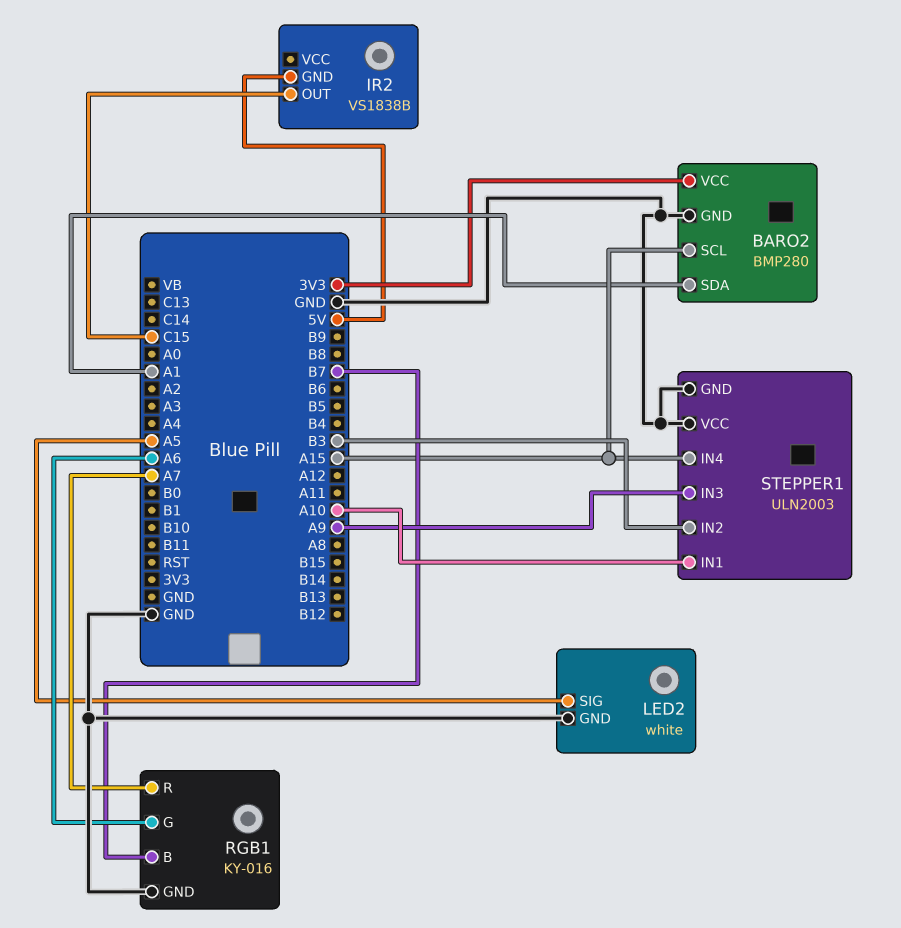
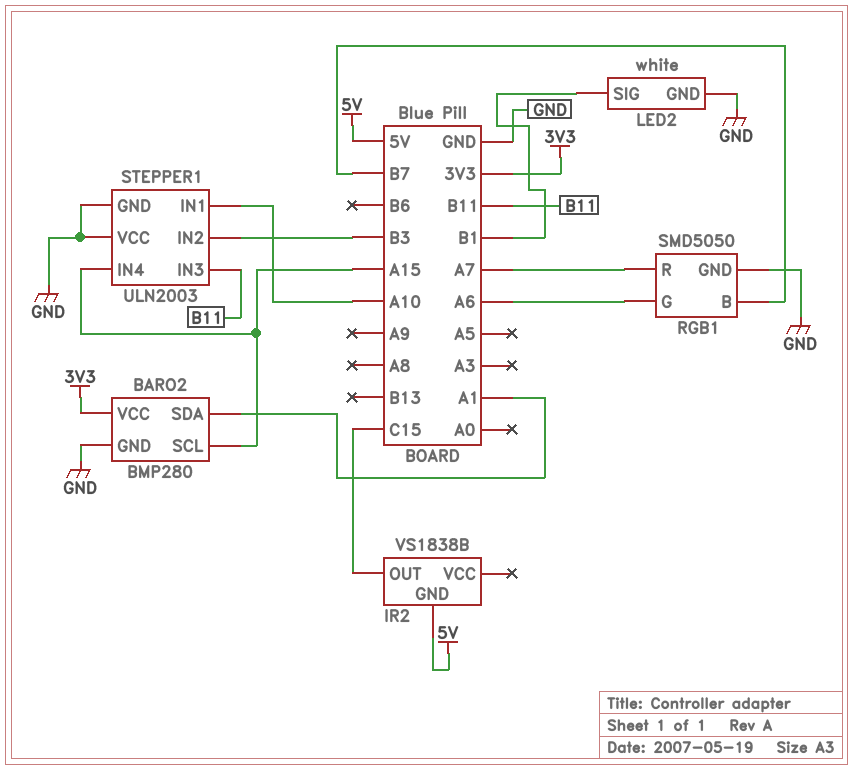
LED2 pin SIG: A5 -> B1
RGB1: KY-016 -> SMD5050
STEPPER1 pin IN3: A9 -> B11

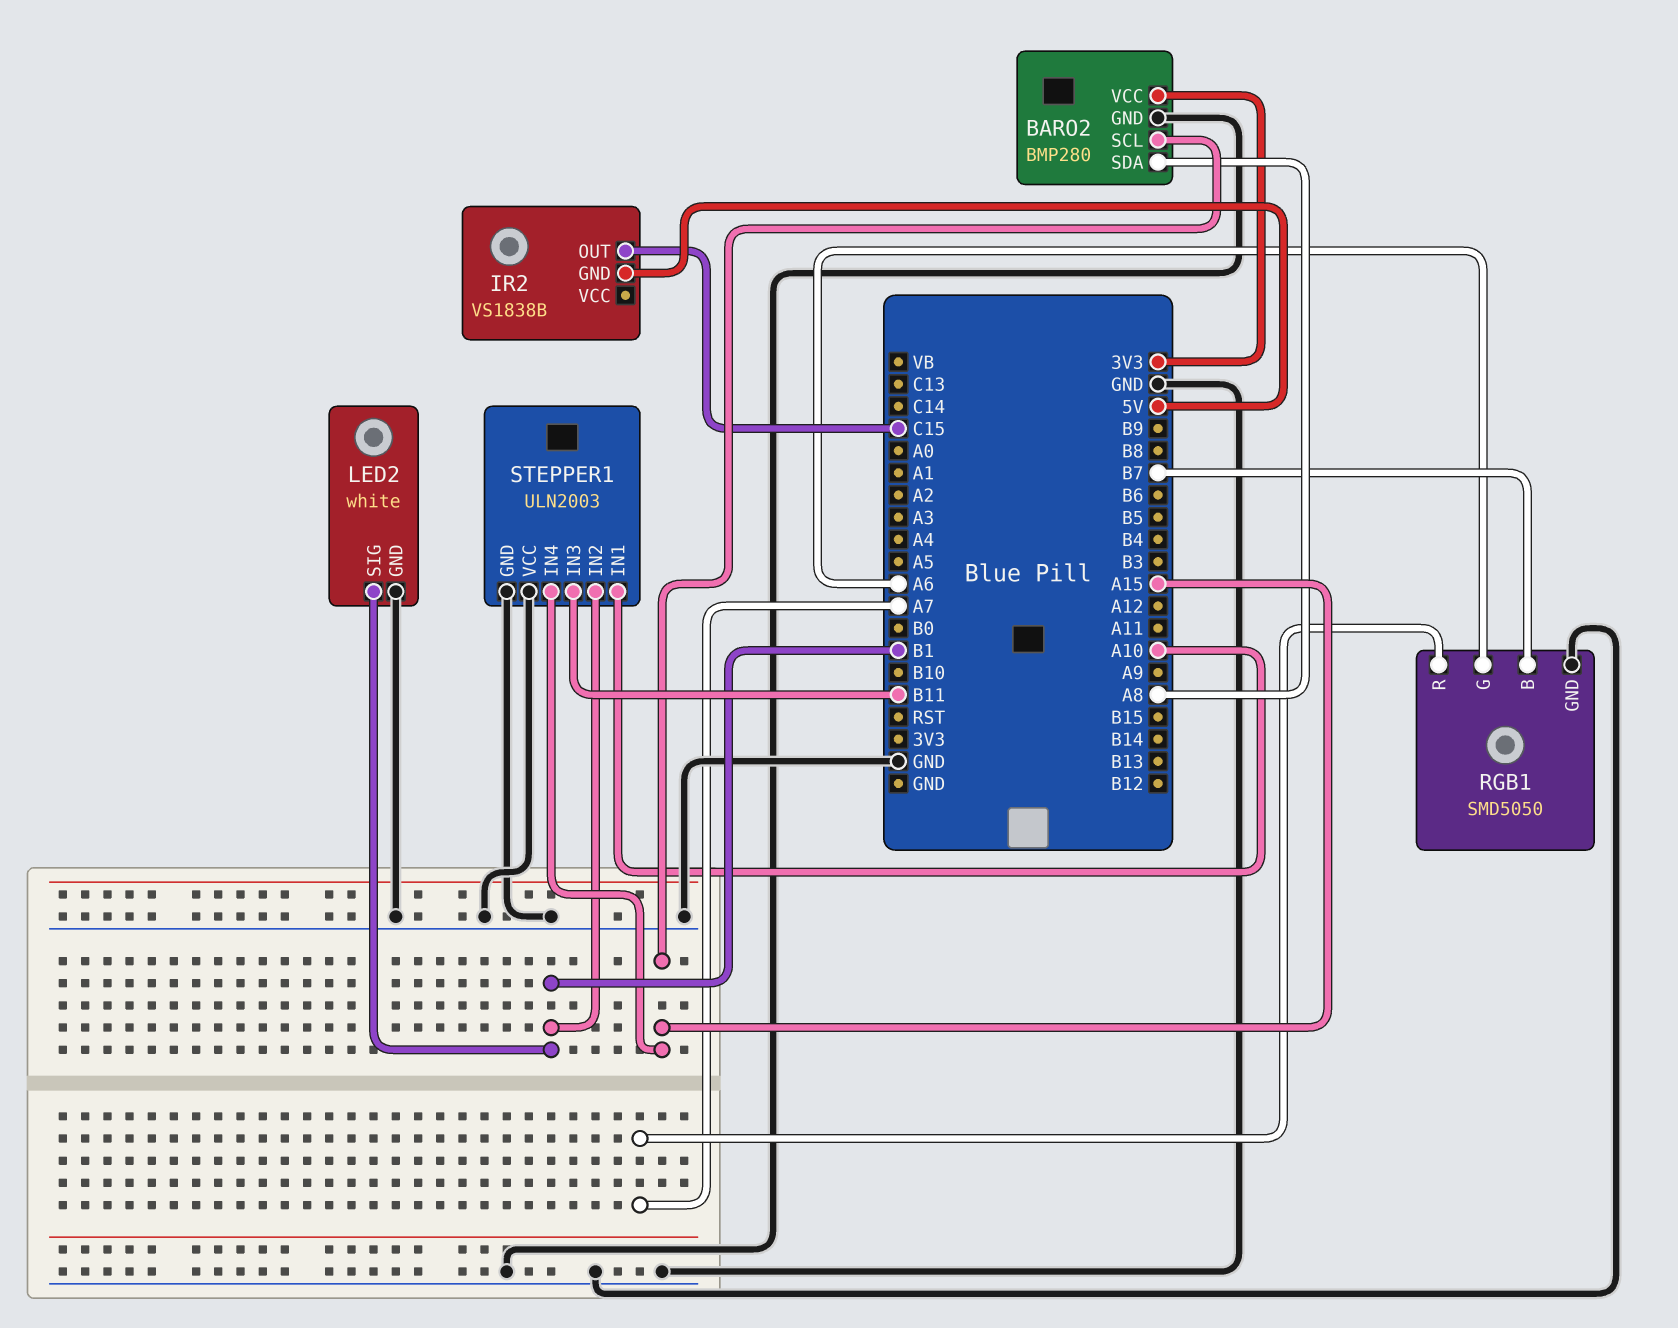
BARO2 pin SDA: A1 -> A8
STEPPER1 pin IN2: B3 -> B1

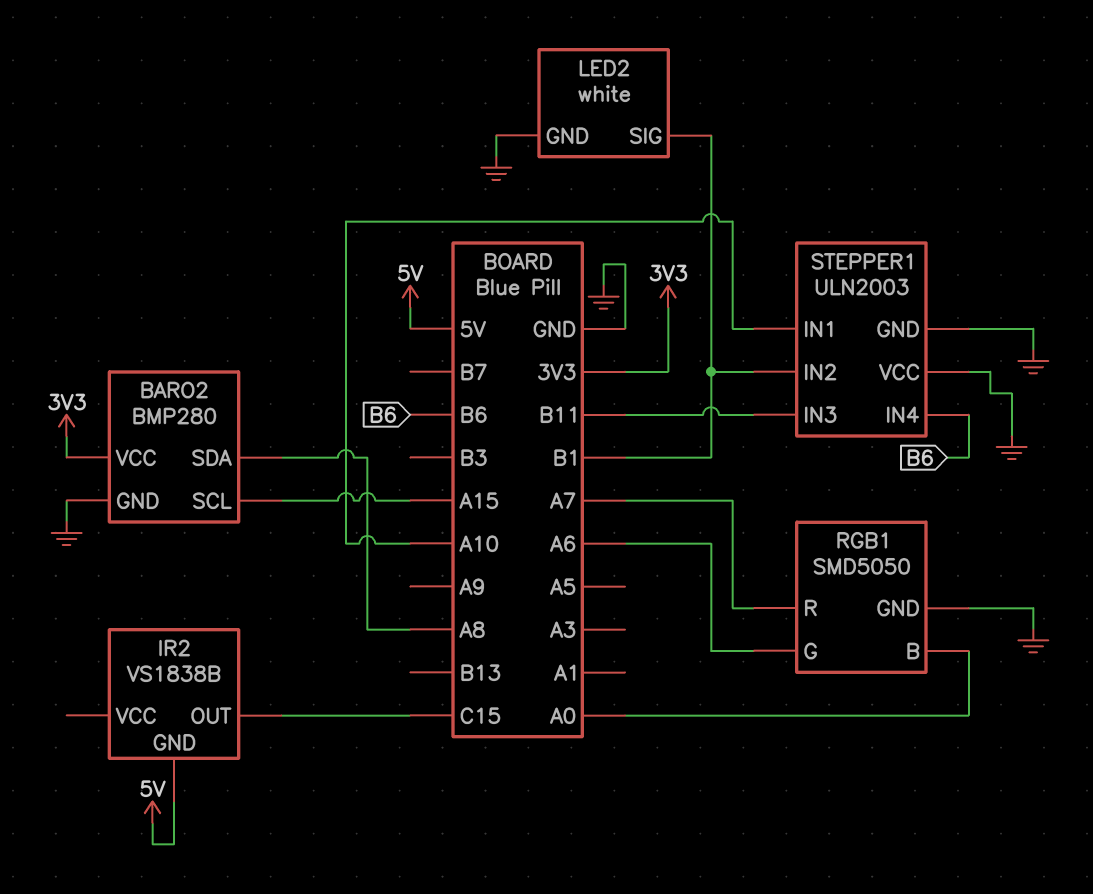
RGB1 pin B: B7 -> A0
STEPPER1 pin IN4: A15 -> B6

